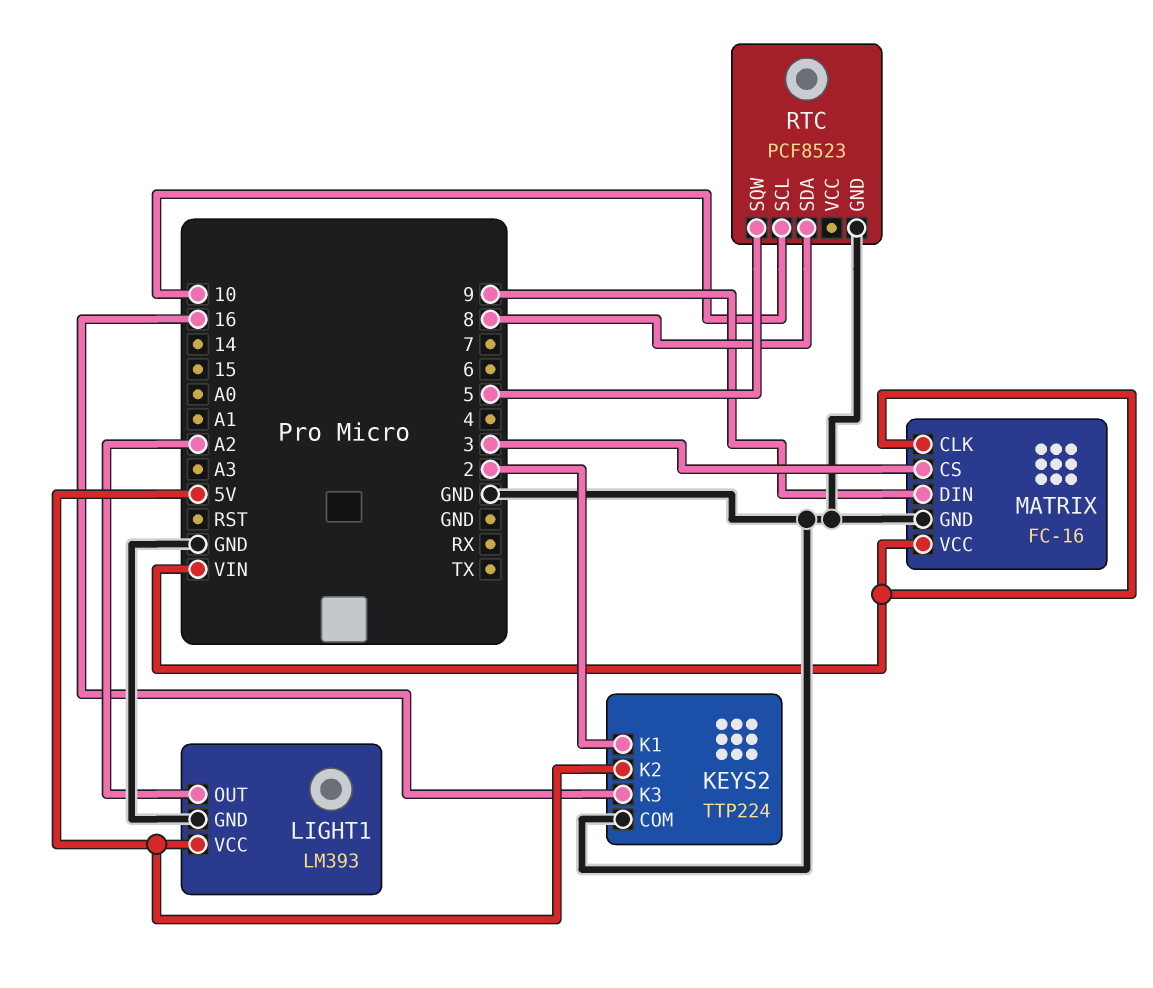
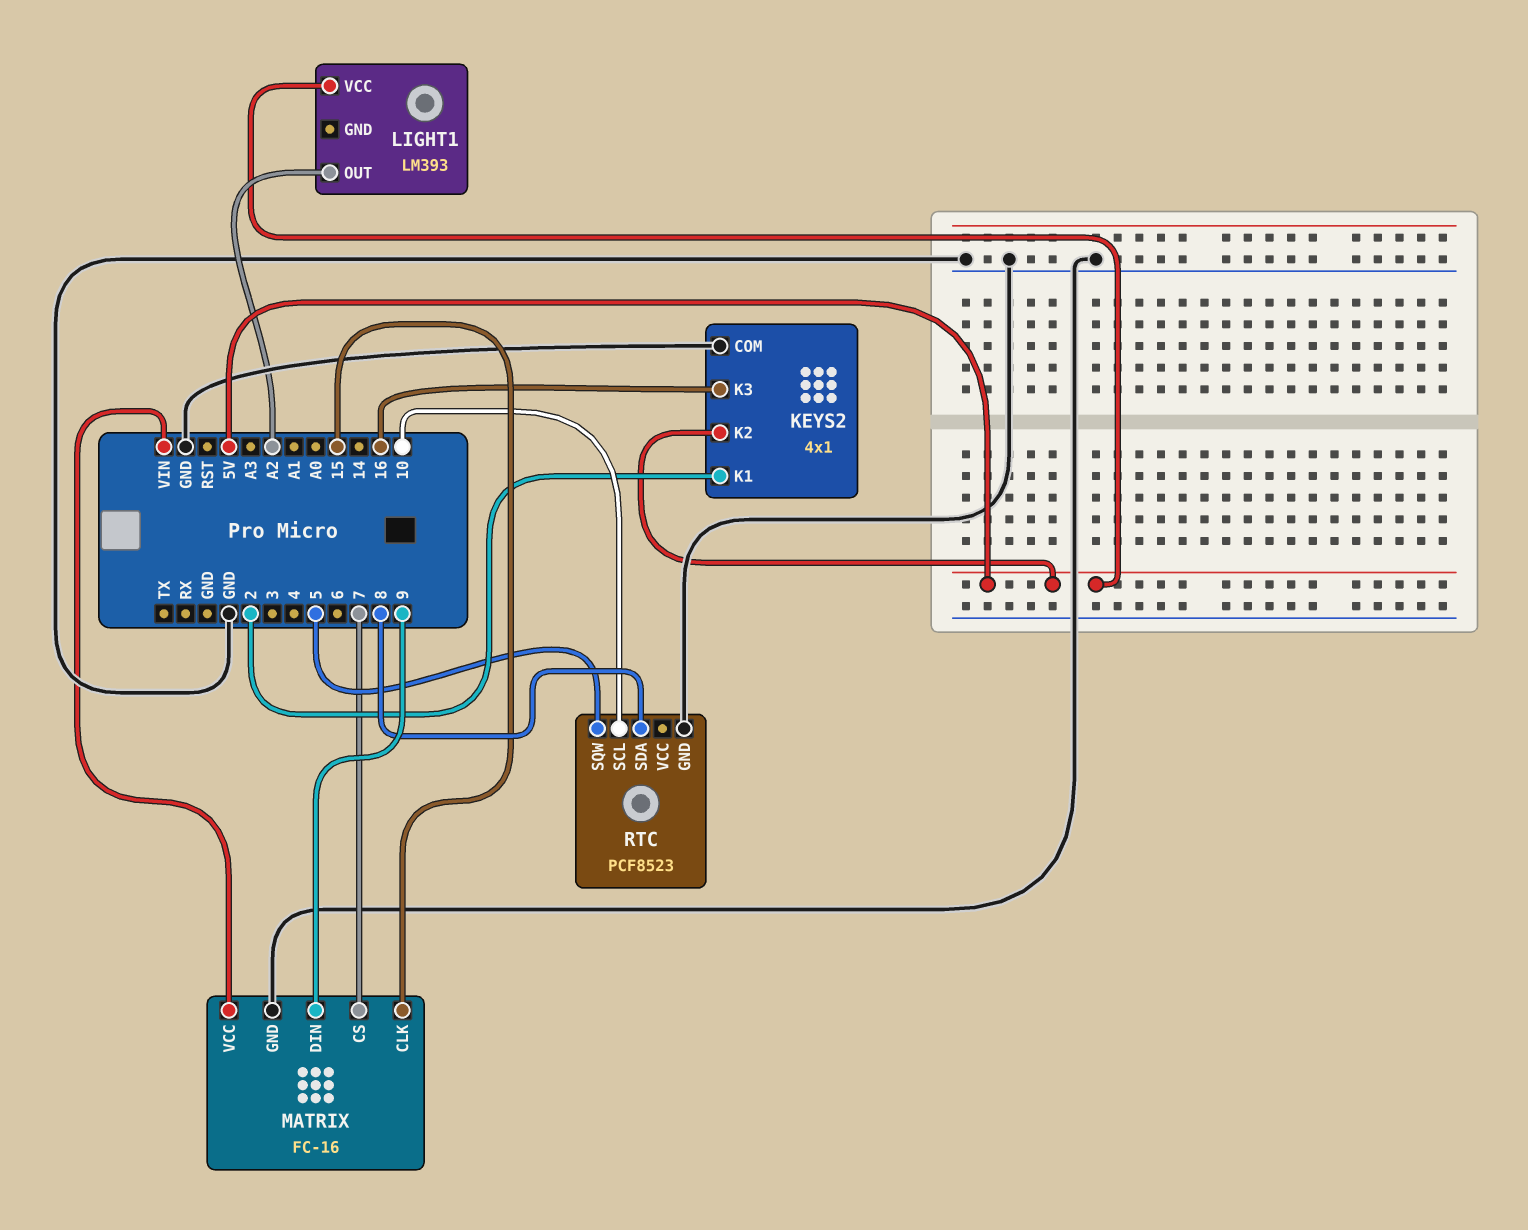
KEYS2: TTP224 -> 4x1
LIGHT1 pin GND: GND -> none
MATRIX pin CLK: VIN -> 15
MATRIX pin CS: 3 -> 7

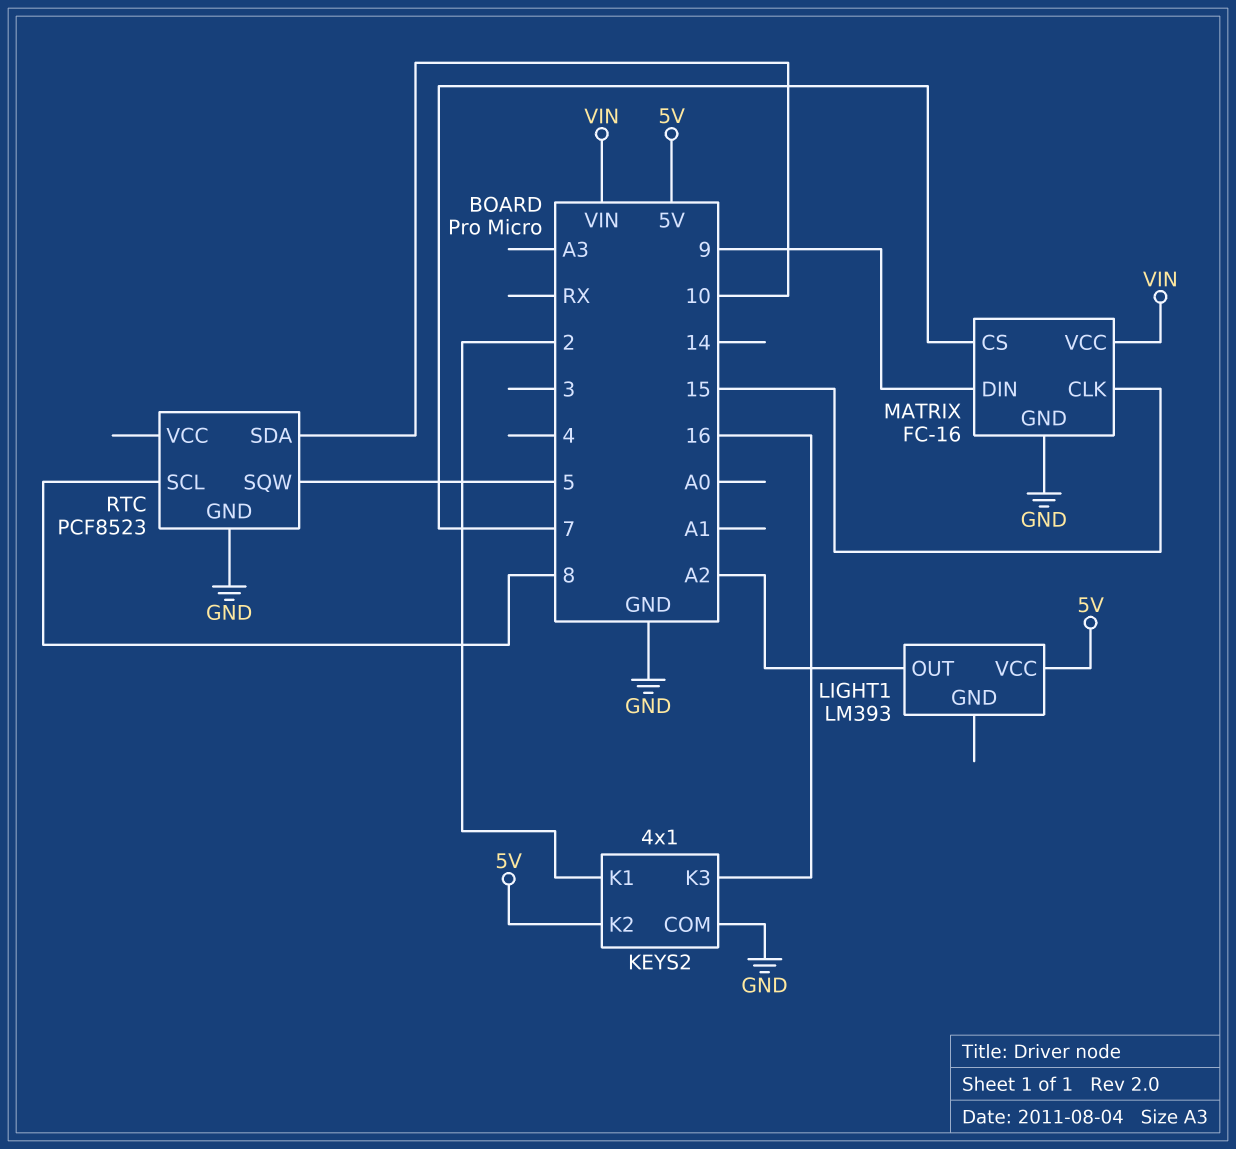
RTC pin SCL: 10 -> 8
RTC pin SDA: 8 -> 10

